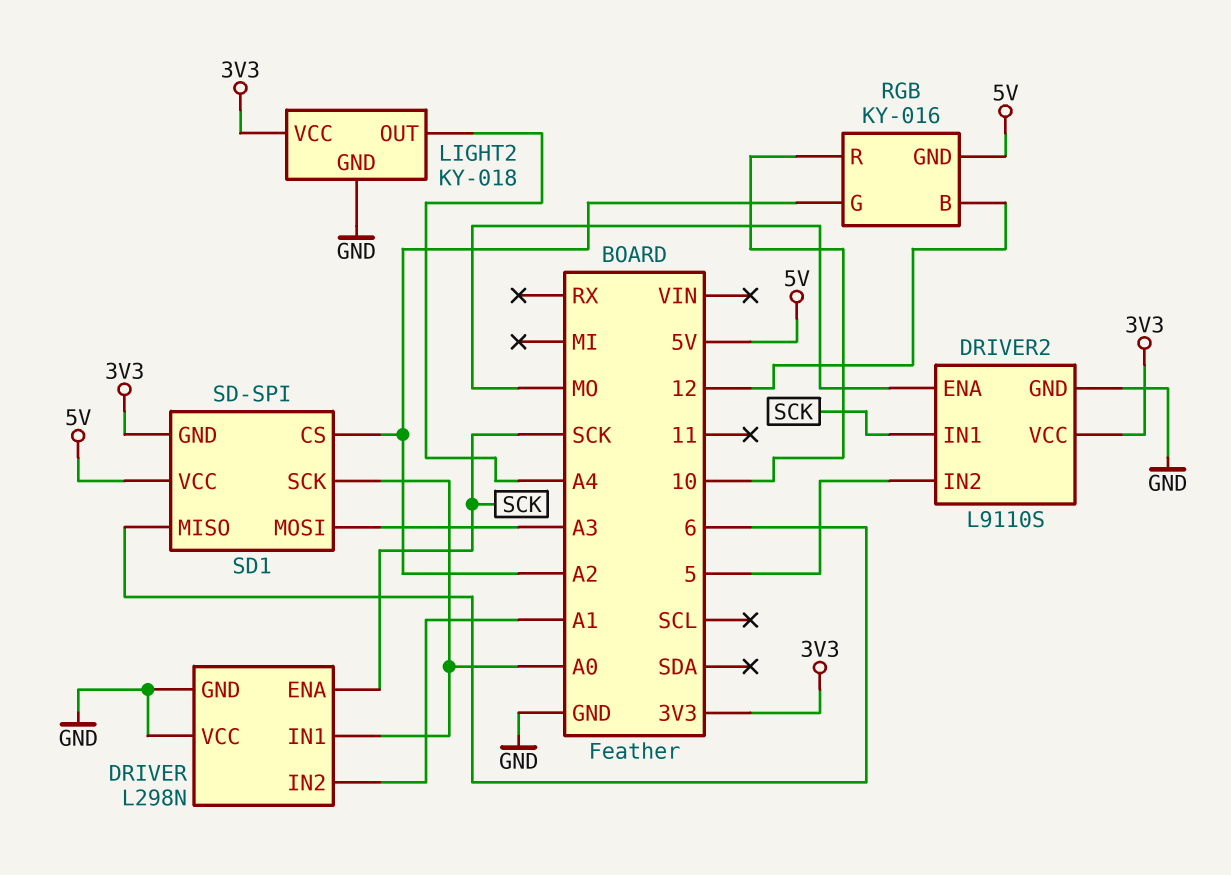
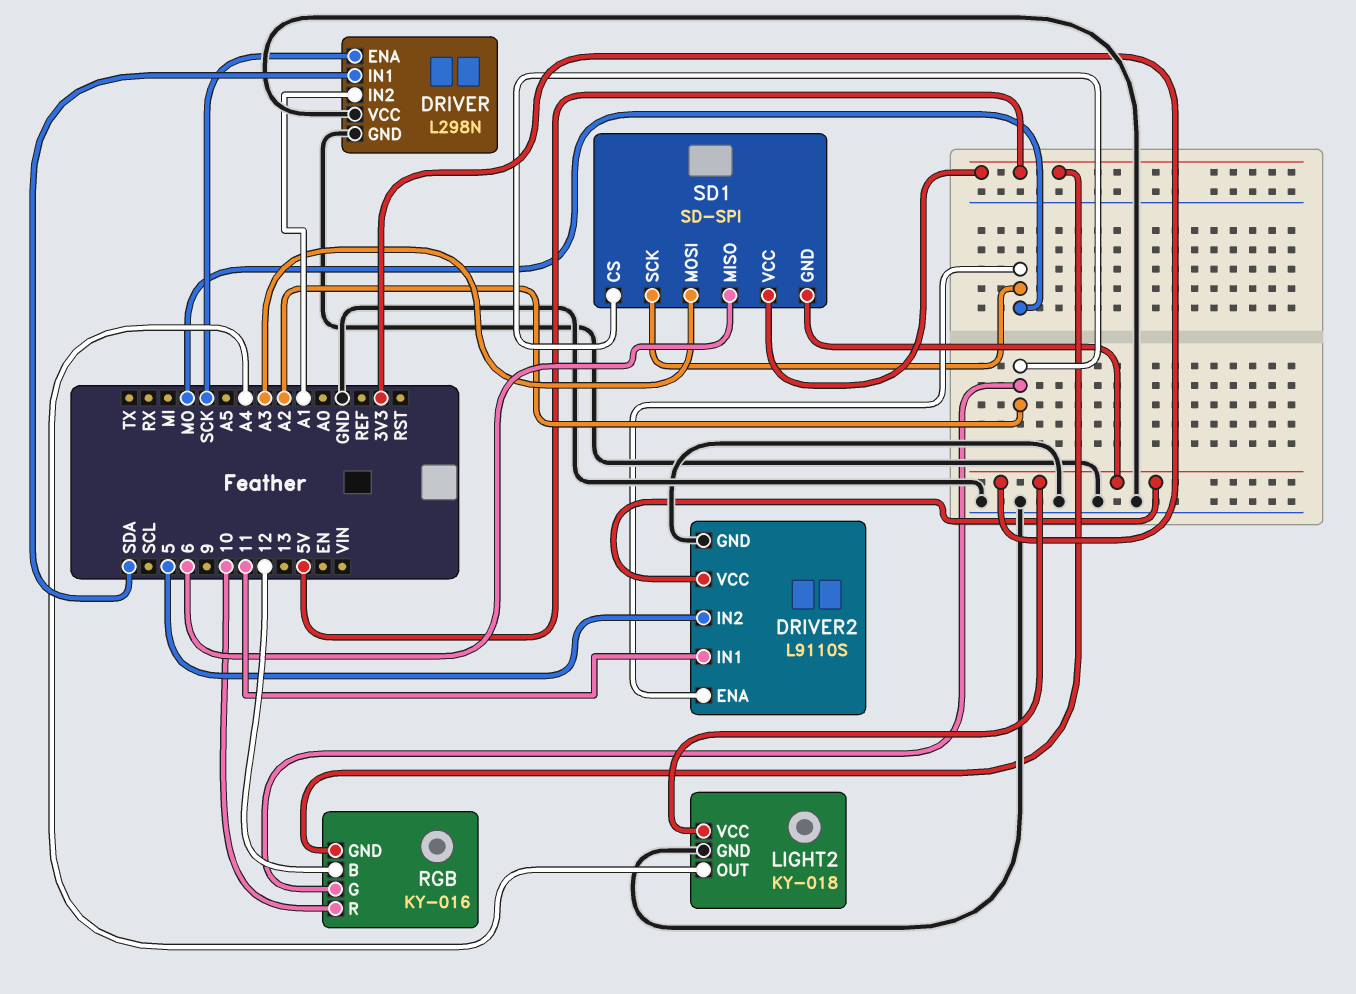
DRIVER pin IN1: A0 -> SDA
DRIVER2 pin IN1: SCK -> 11
SD1 pin SCK: A0 -> MO

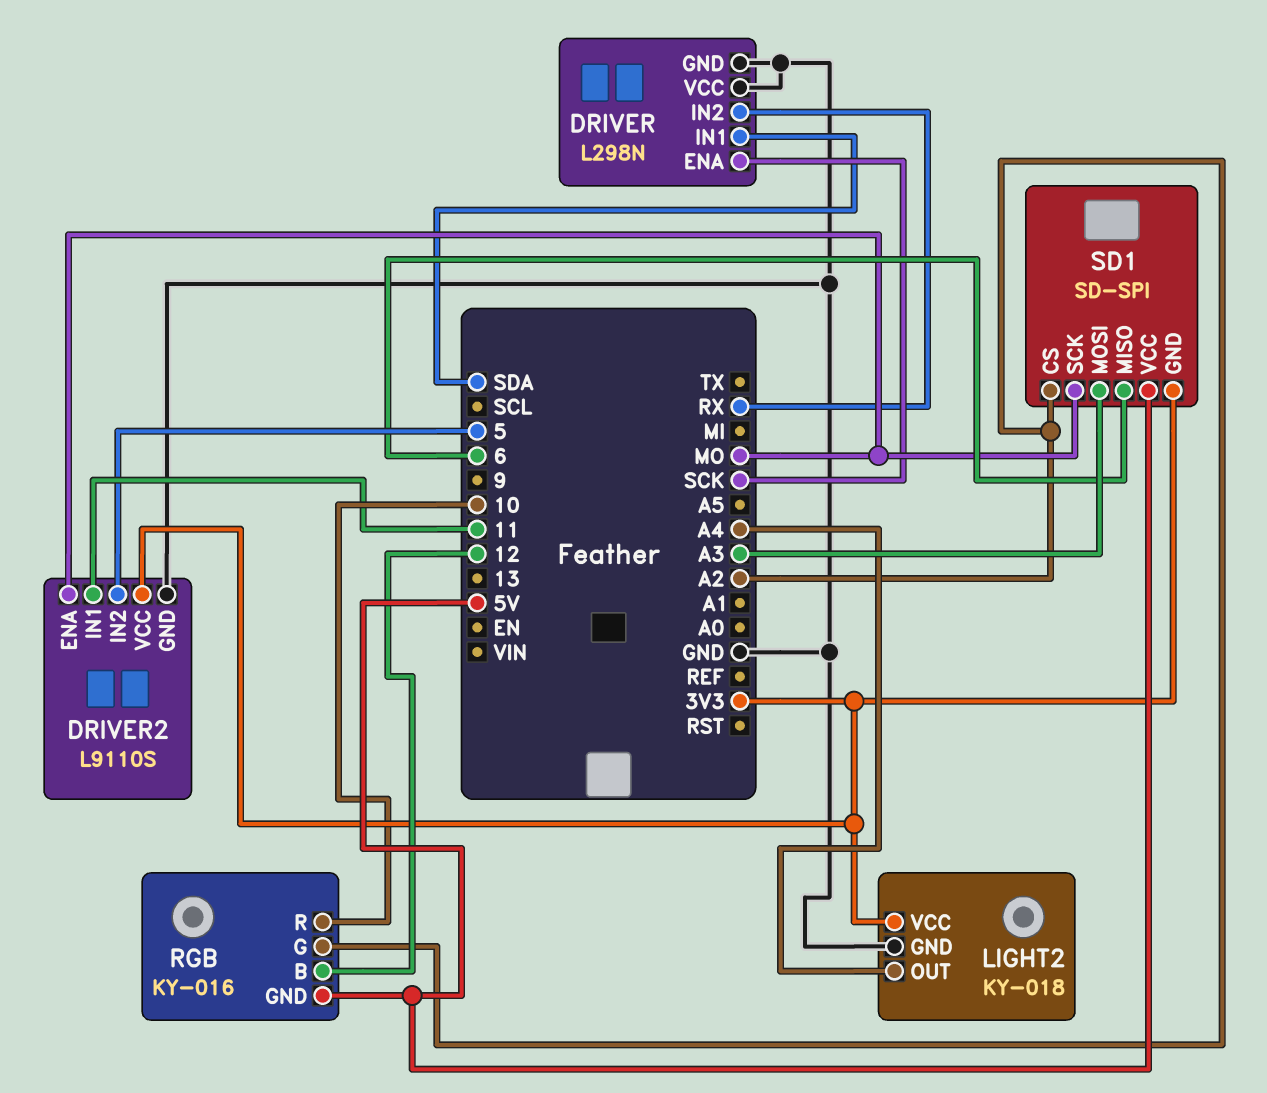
DRIVER pin IN2: A1 -> RX

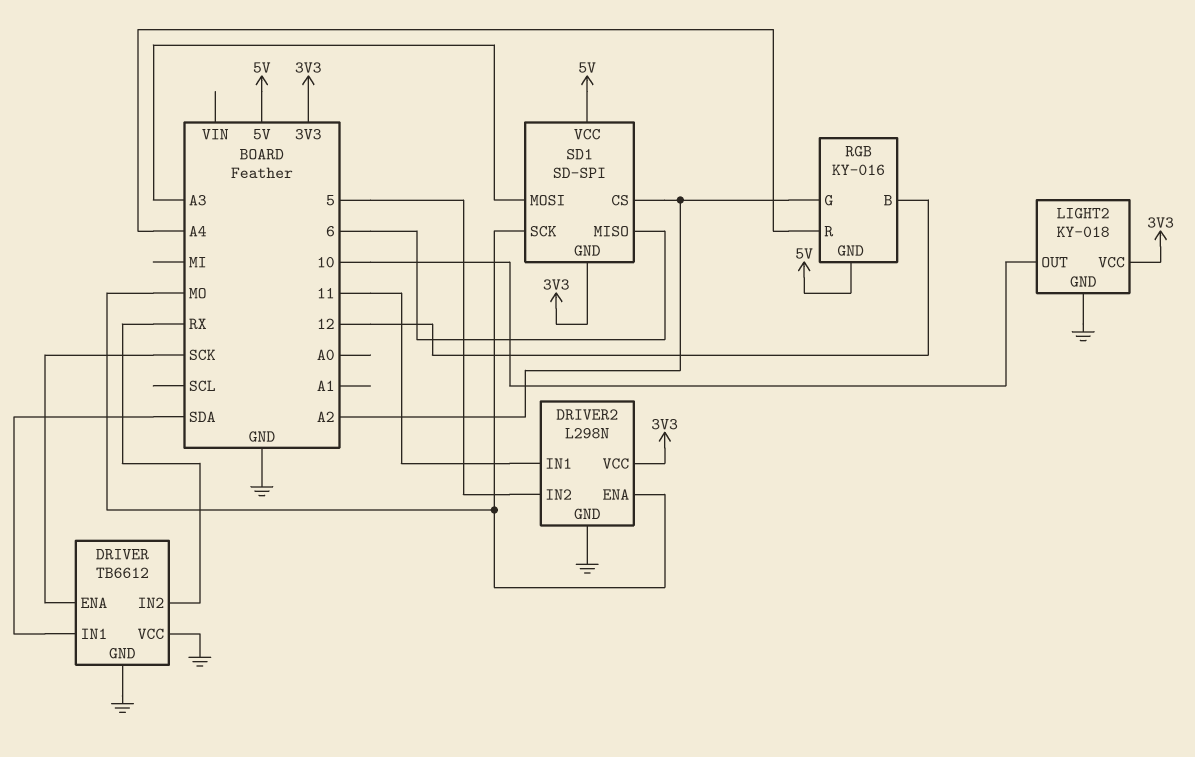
DRIVER: L298N -> TB6612
DRIVER2: L9110S -> L298N
LIGHT2 pin OUT: A4 -> 10
RGB pin R: 10 -> A4

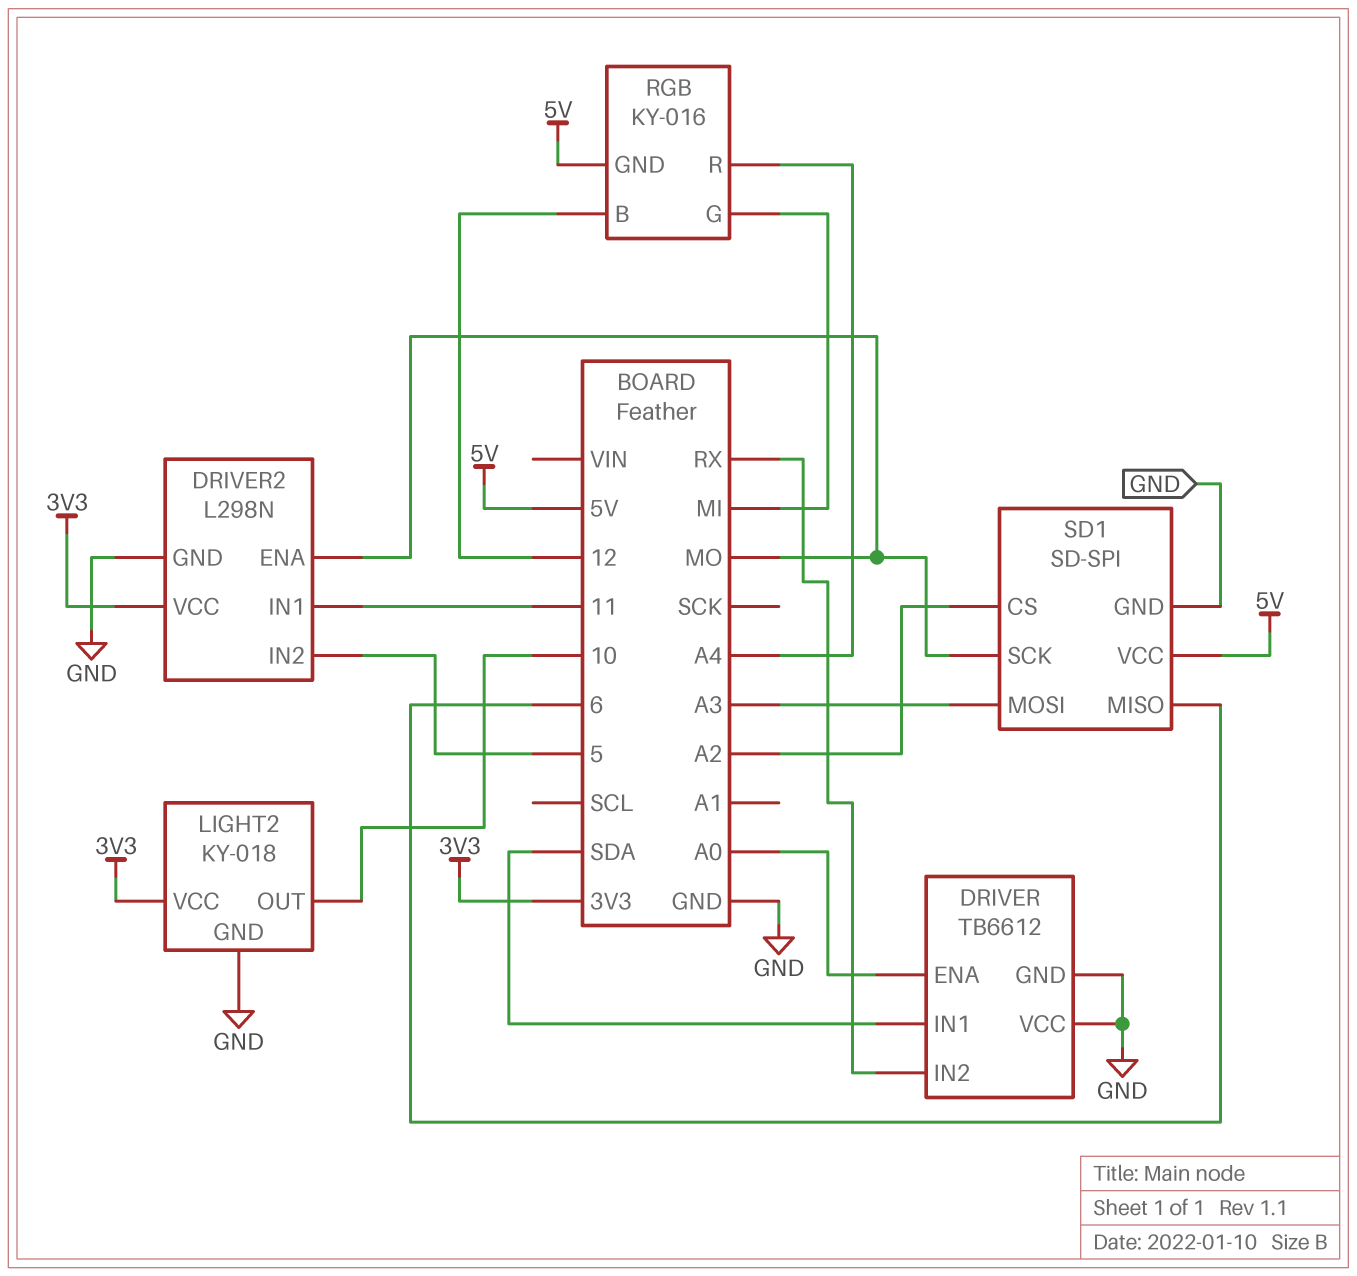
DRIVER pin ENA: SCK -> A0
RGB pin G: A2 -> MI
SD1 pin GND: 3V3 -> GND

